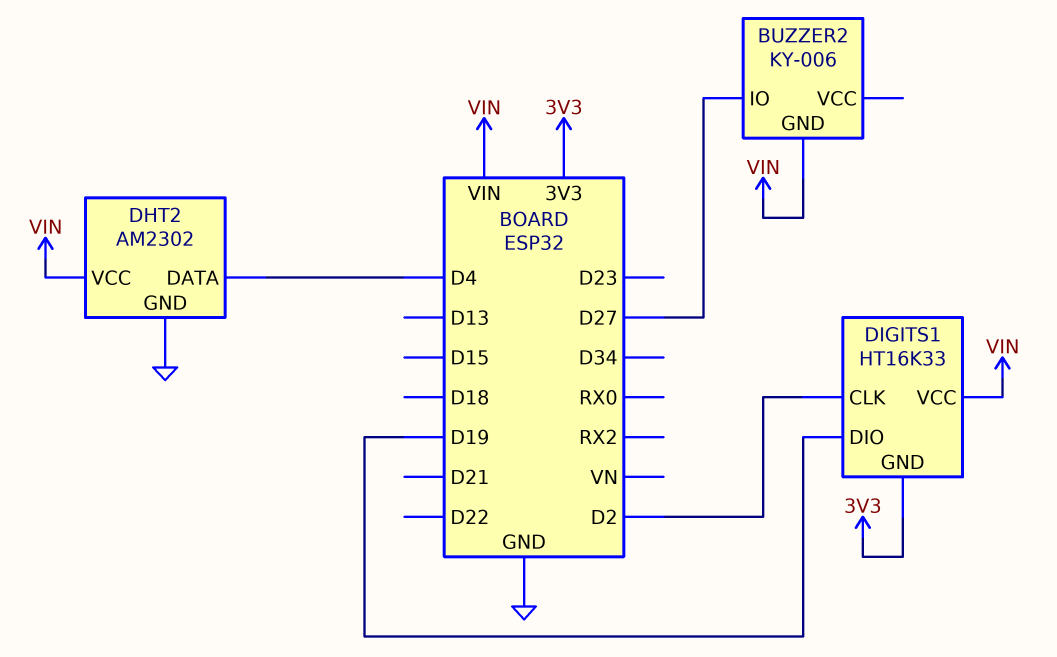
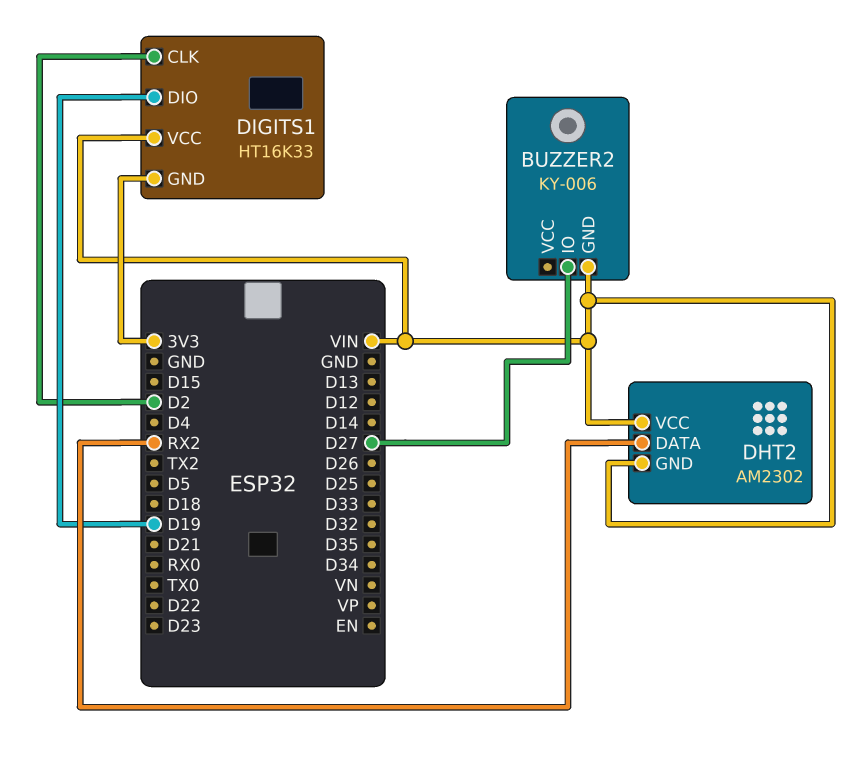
DHT2 pin DATA: D4 -> RX2
DHT2 pin GND: GND -> VIN

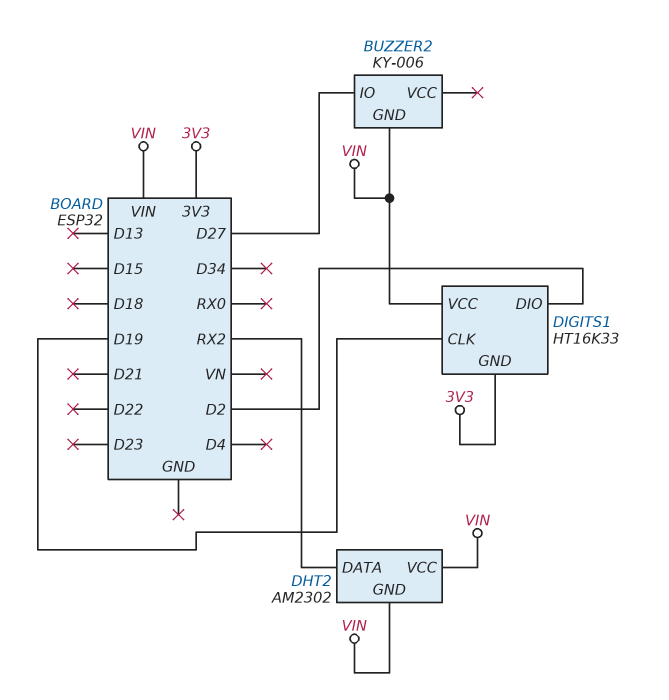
DIGITS1 pin CLK: D2 -> D19
DIGITS1 pin DIO: D19 -> D2

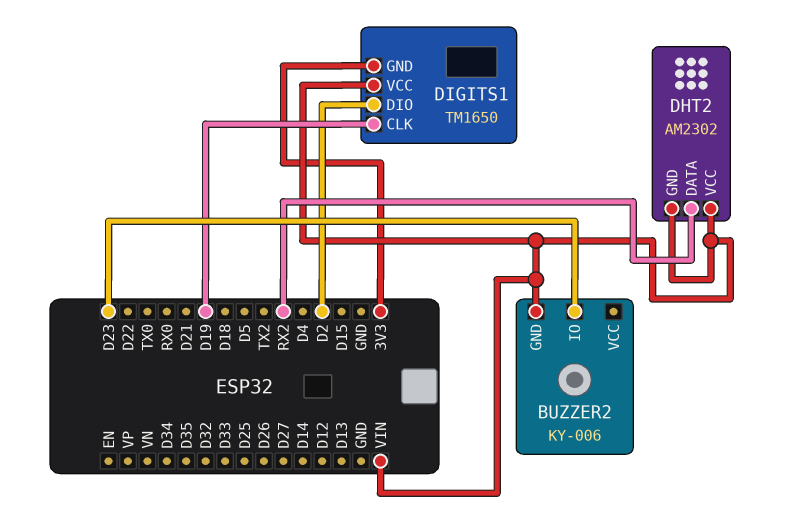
BUZZER2 pin IO: D27 -> D23
DIGITS1: HT16K33 -> TM1650

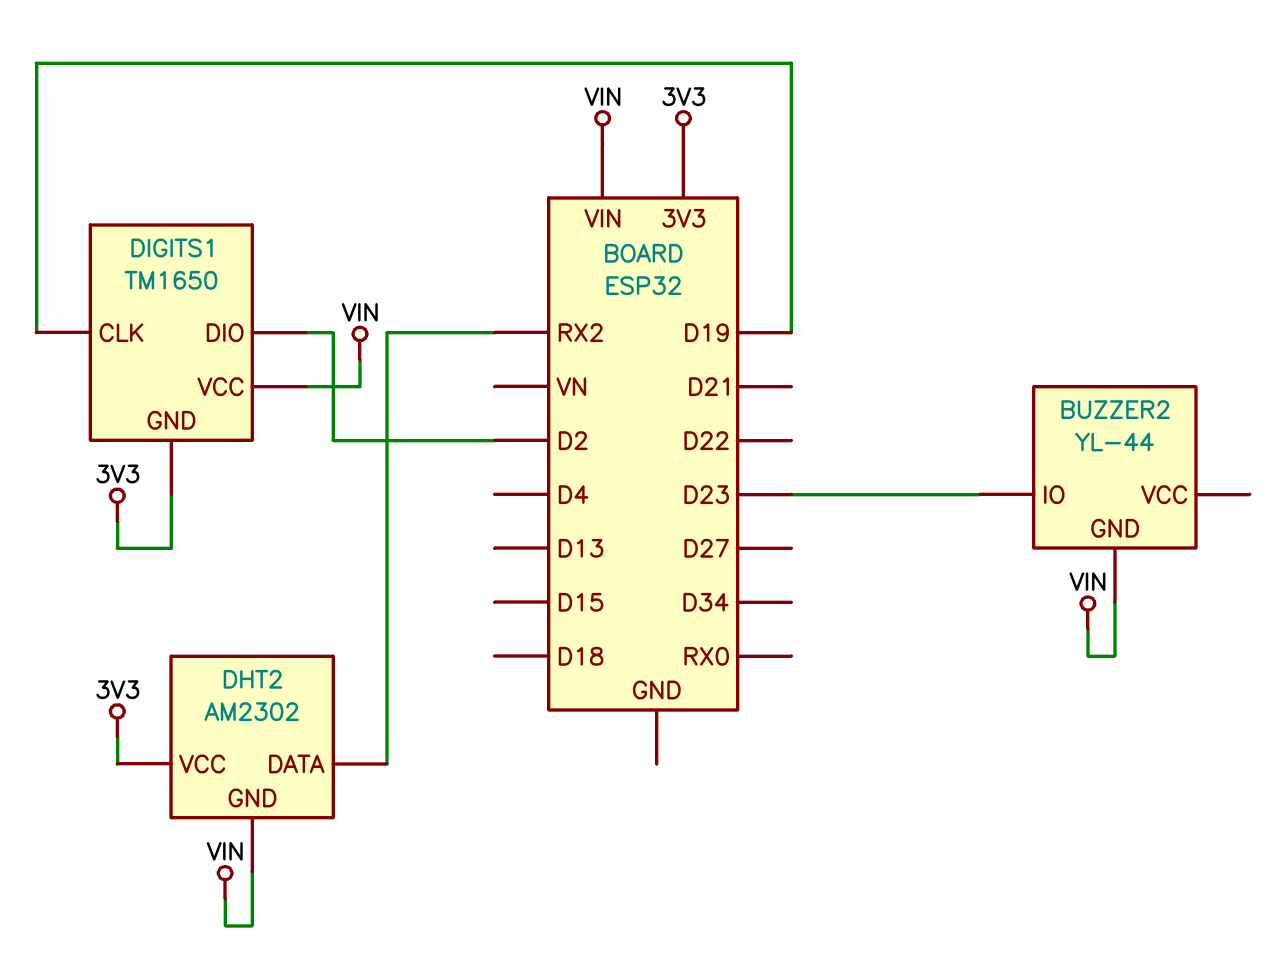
BUZZER2: KY-006 -> YL-44
DHT2 pin VCC: VIN -> 3V3

